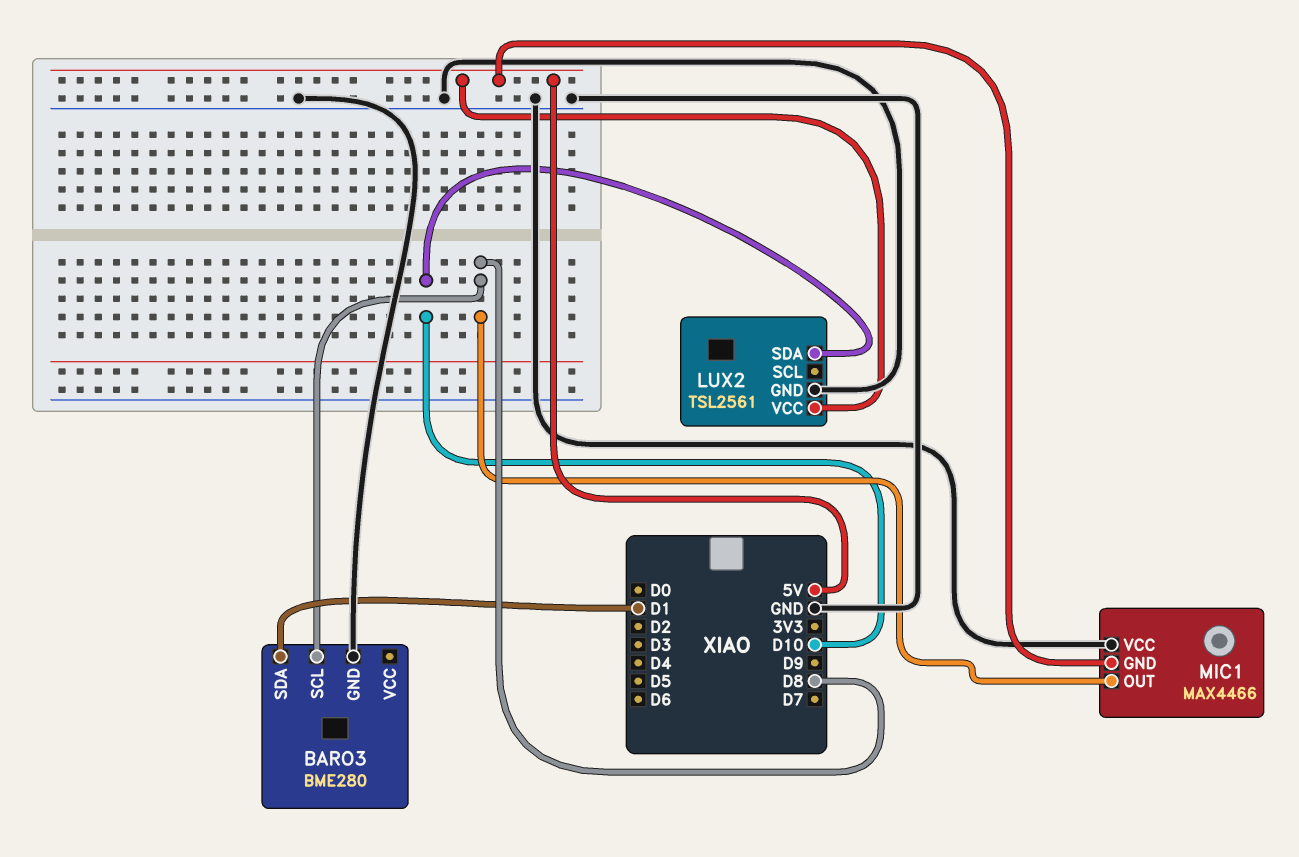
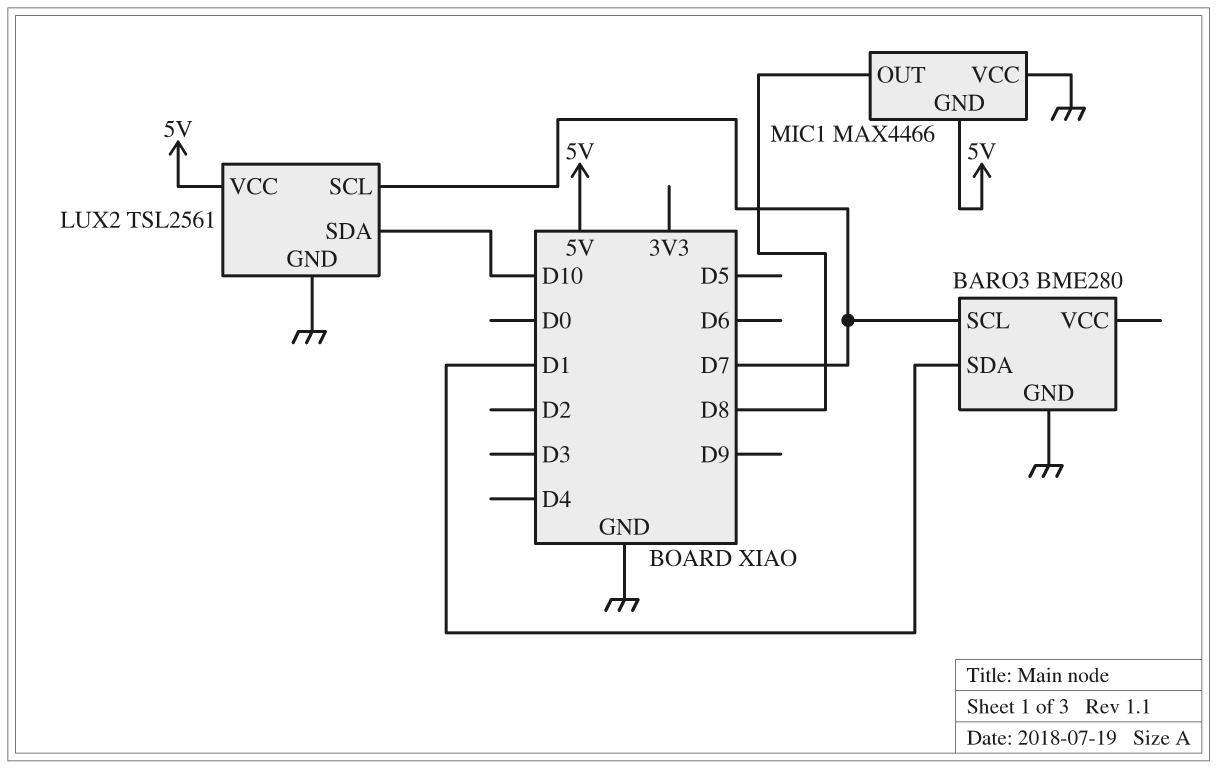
BARO3 pin SCL: D8 -> D7
LUX2 pin SCL: none -> D7

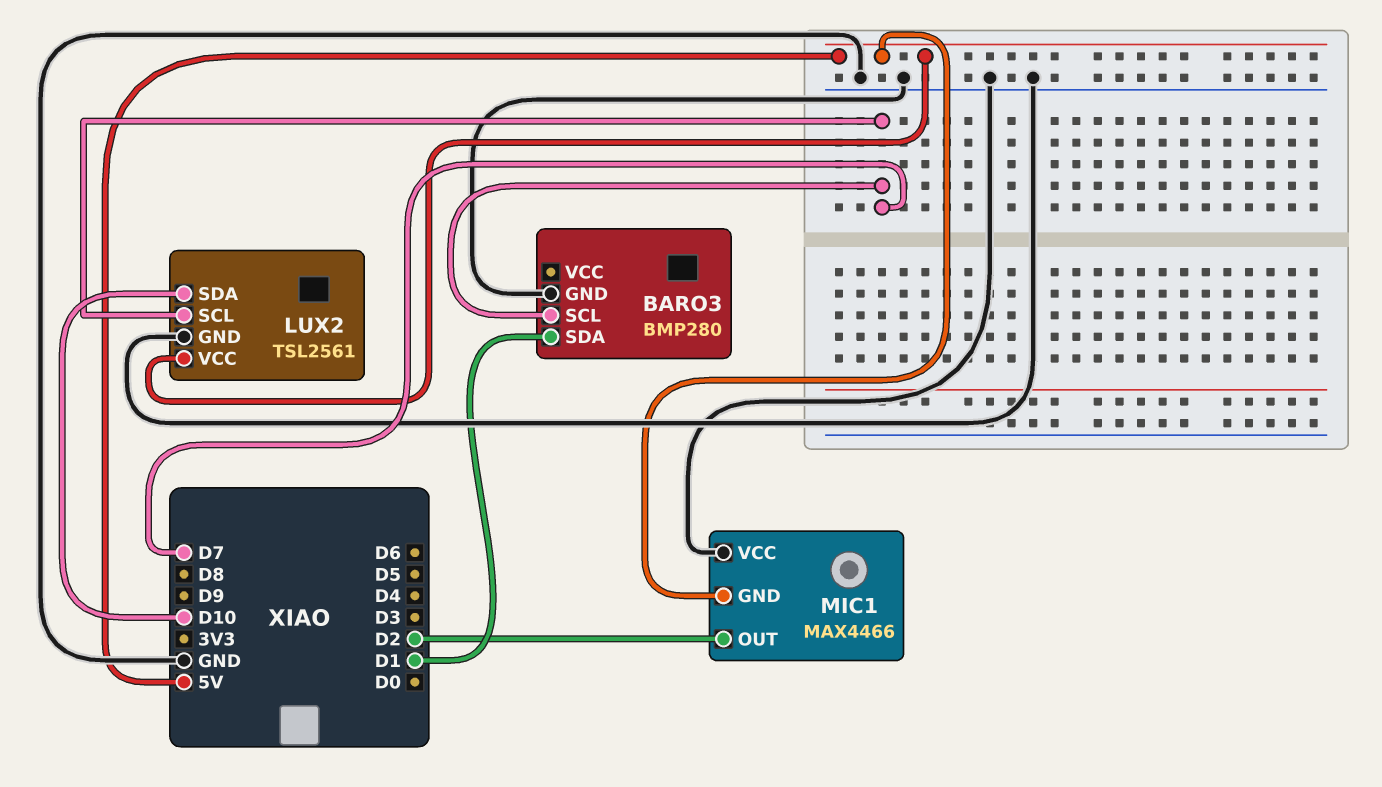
BARO3: BME280 -> BMP280
MIC1 pin OUT: D8 -> D2

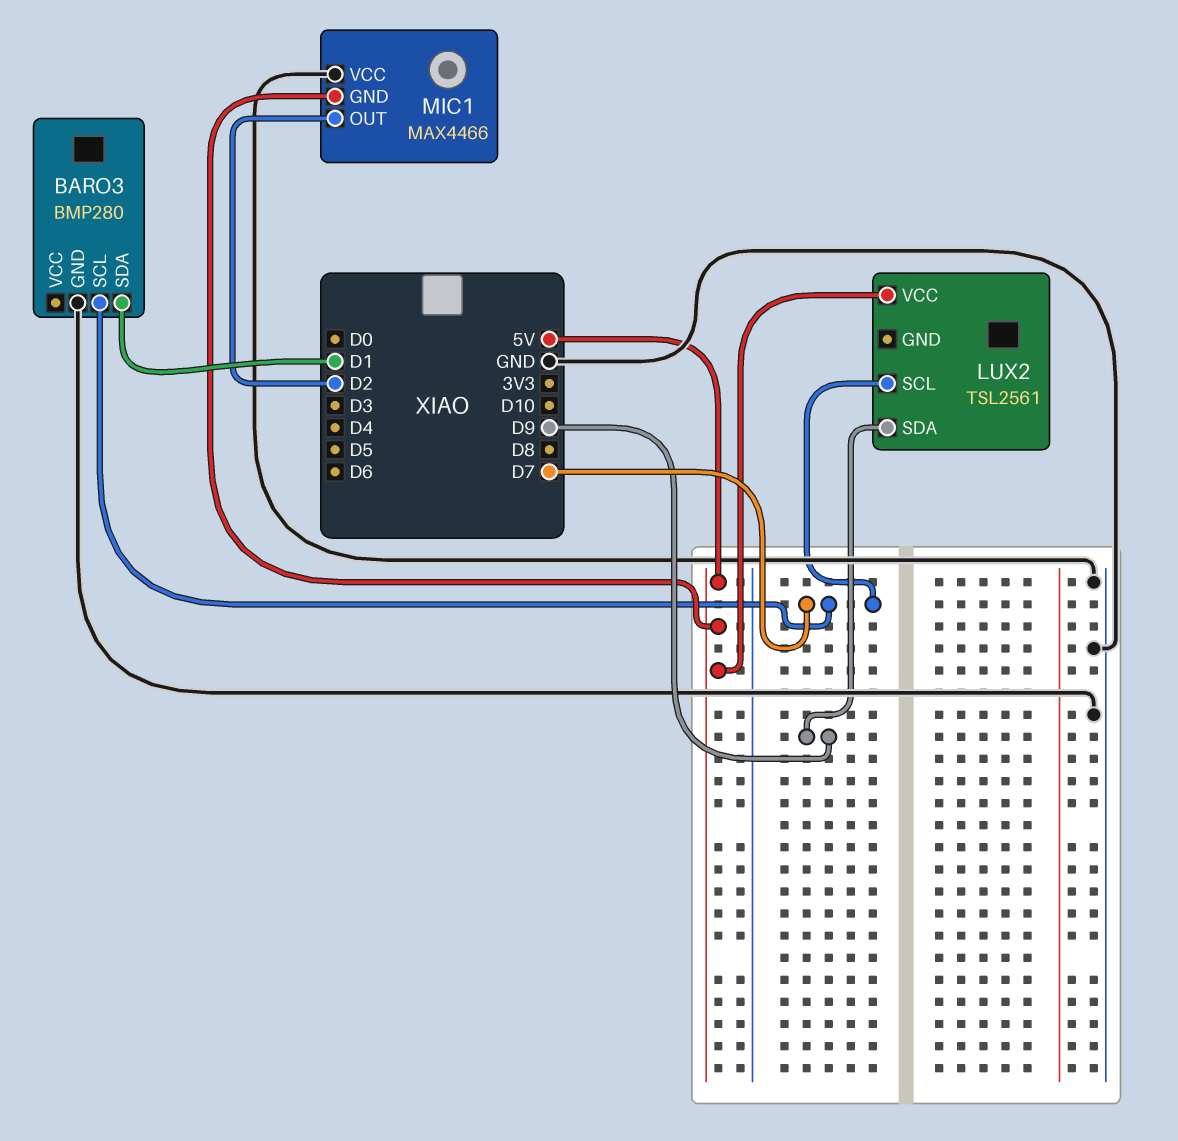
LUX2 pin GND: GND -> none
LUX2 pin SDA: D10 -> D9

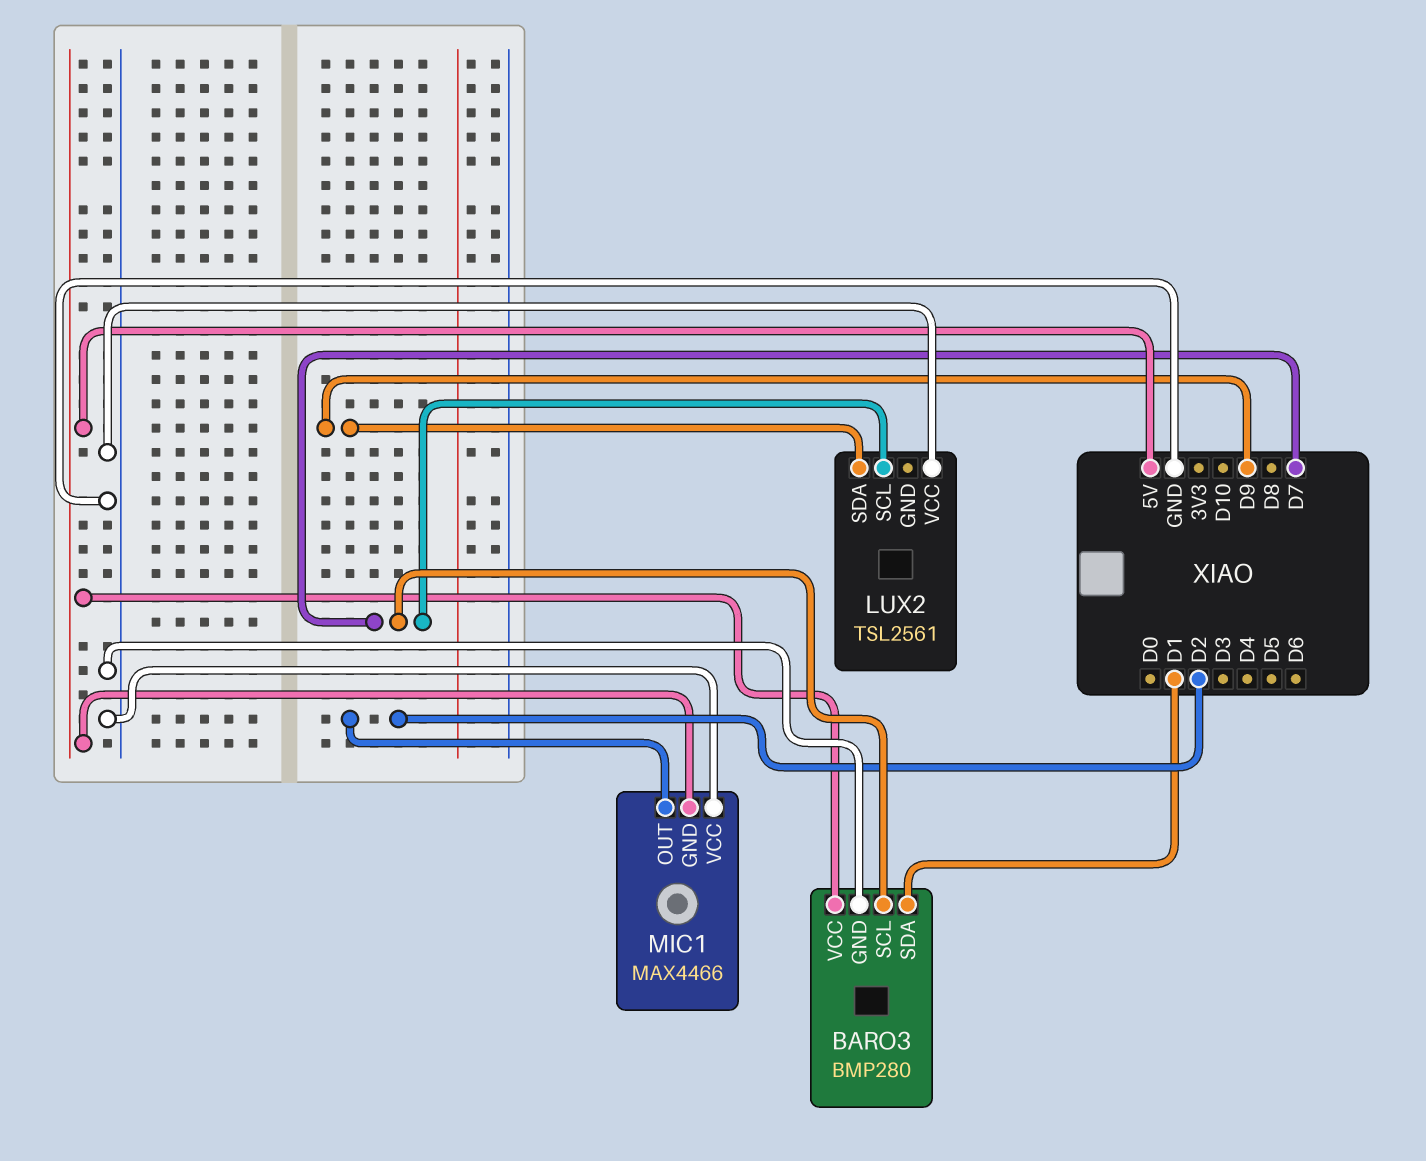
BARO3 pin VCC: none -> 5V
LUX2 pin VCC: 5V -> GND

